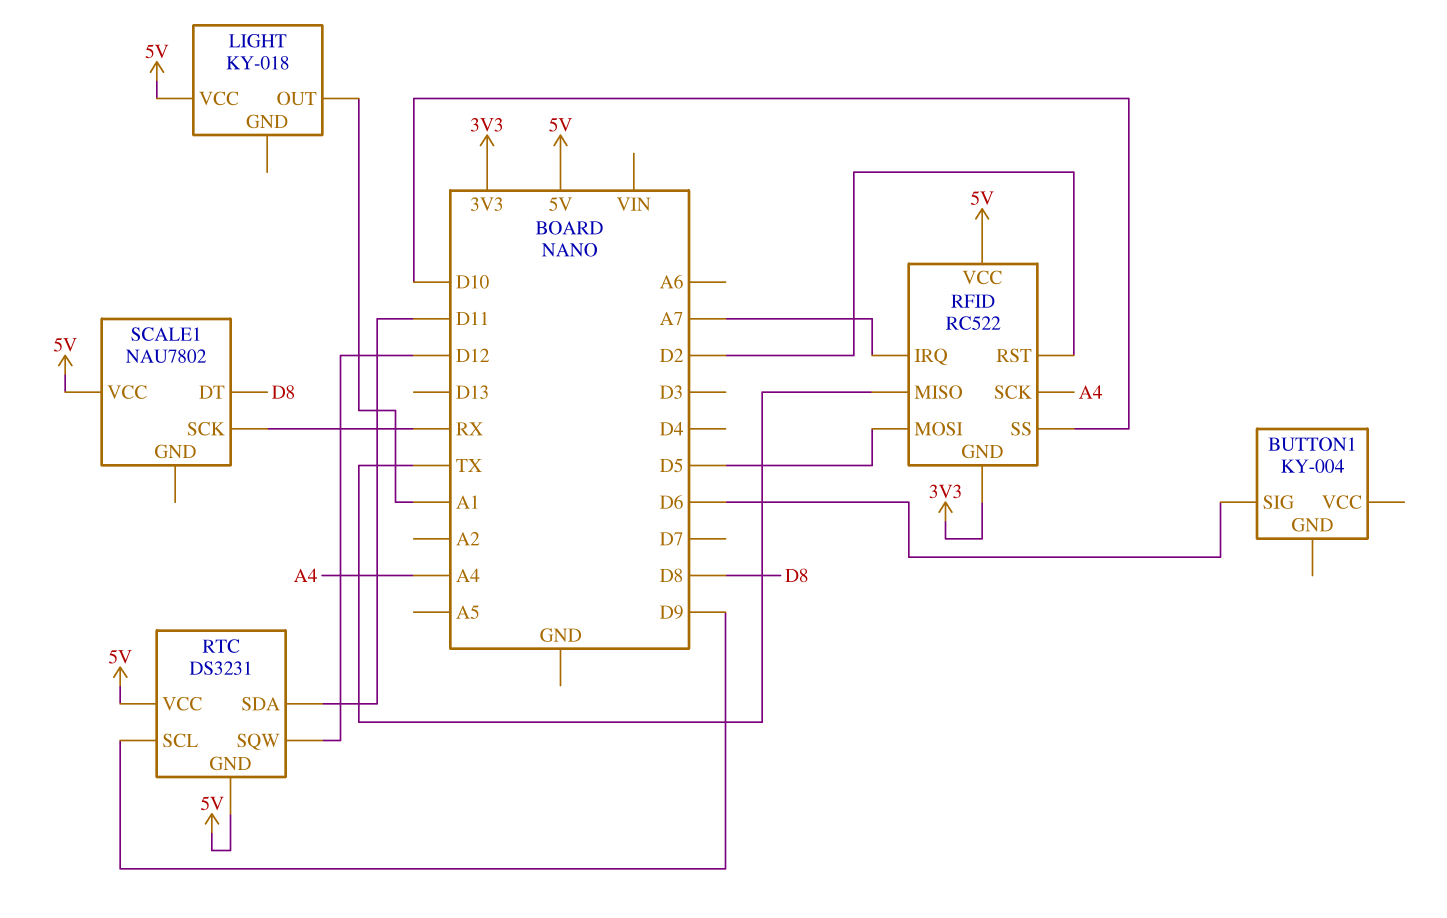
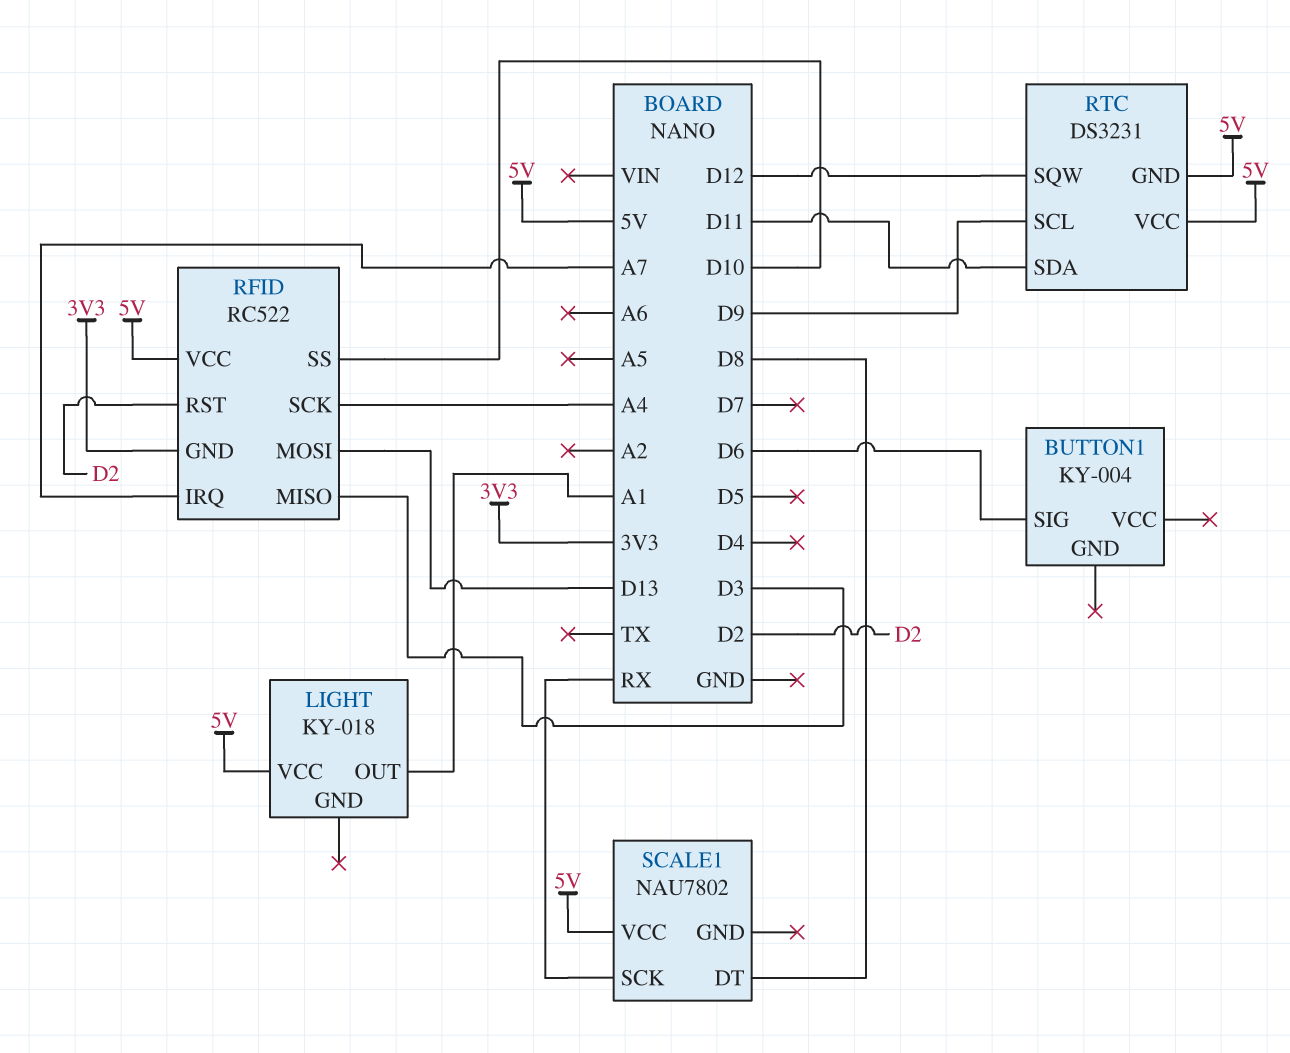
RFID pin MISO: TX -> D3
RFID pin MOSI: D5 -> D13

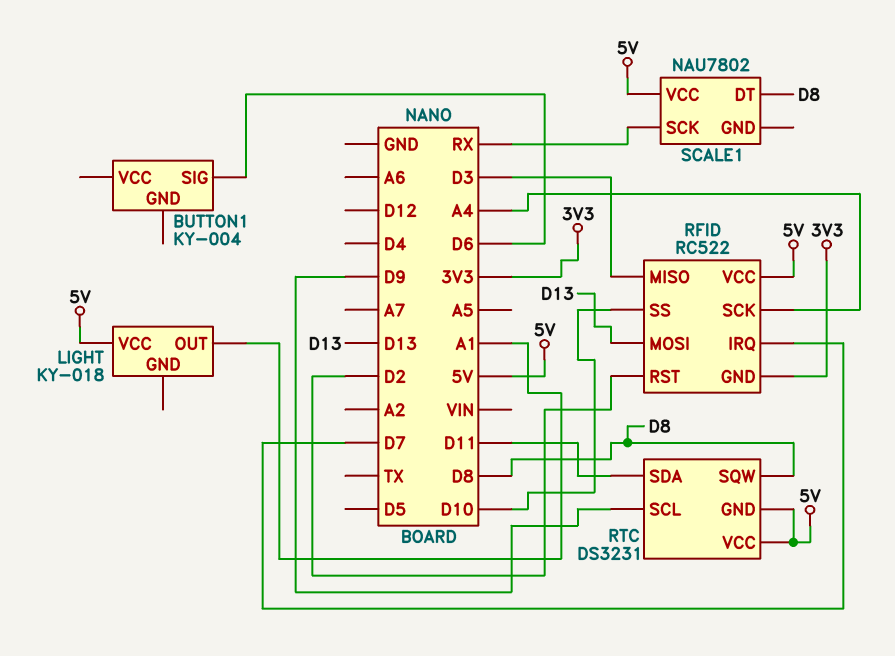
RFID pin IRQ: A7 -> D7
RTC pin SQW: D12 -> D8

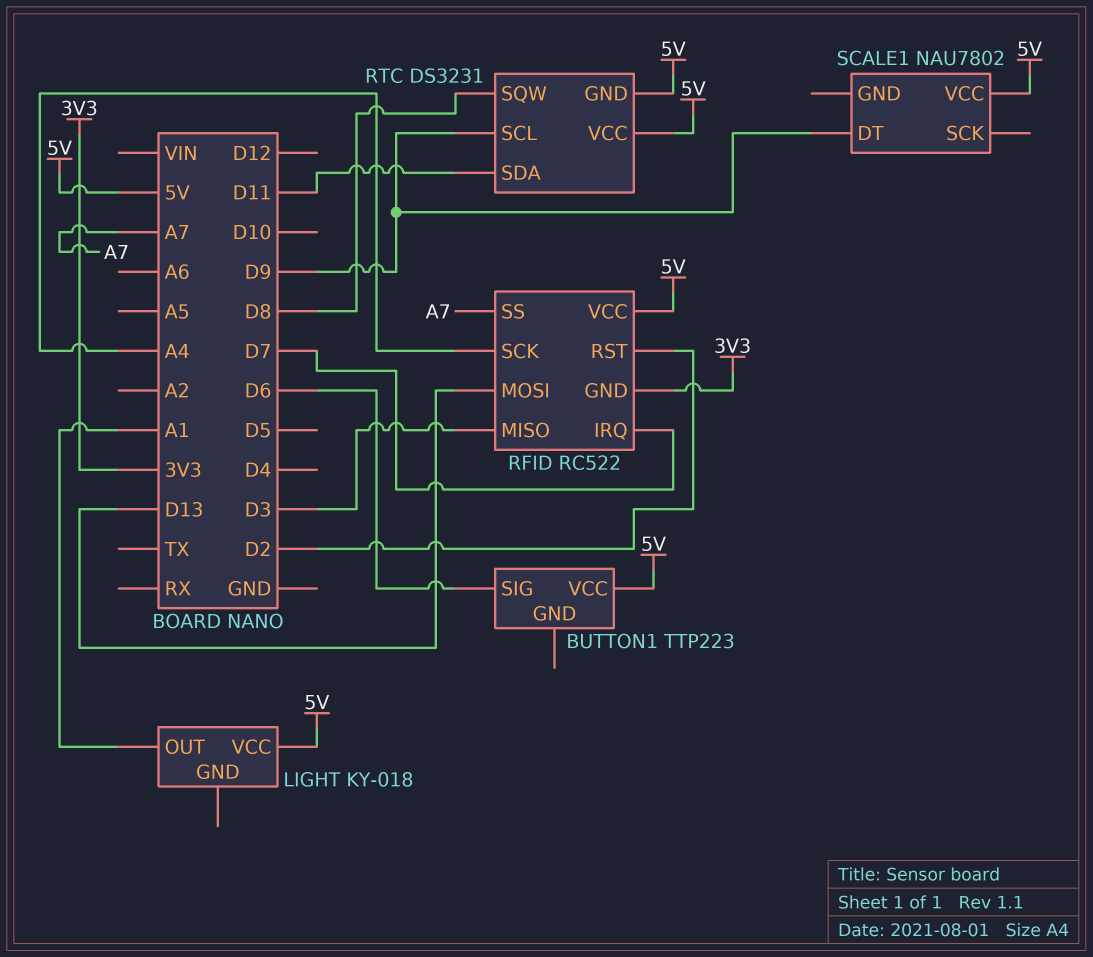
BUTTON1: KY-004 -> TTP223
BUTTON1 pin VCC: none -> 5V
RFID pin SS: D10 -> A7
SCALE1 pin DT: D8 -> D9
SCALE1 pin SCK: RX -> none

